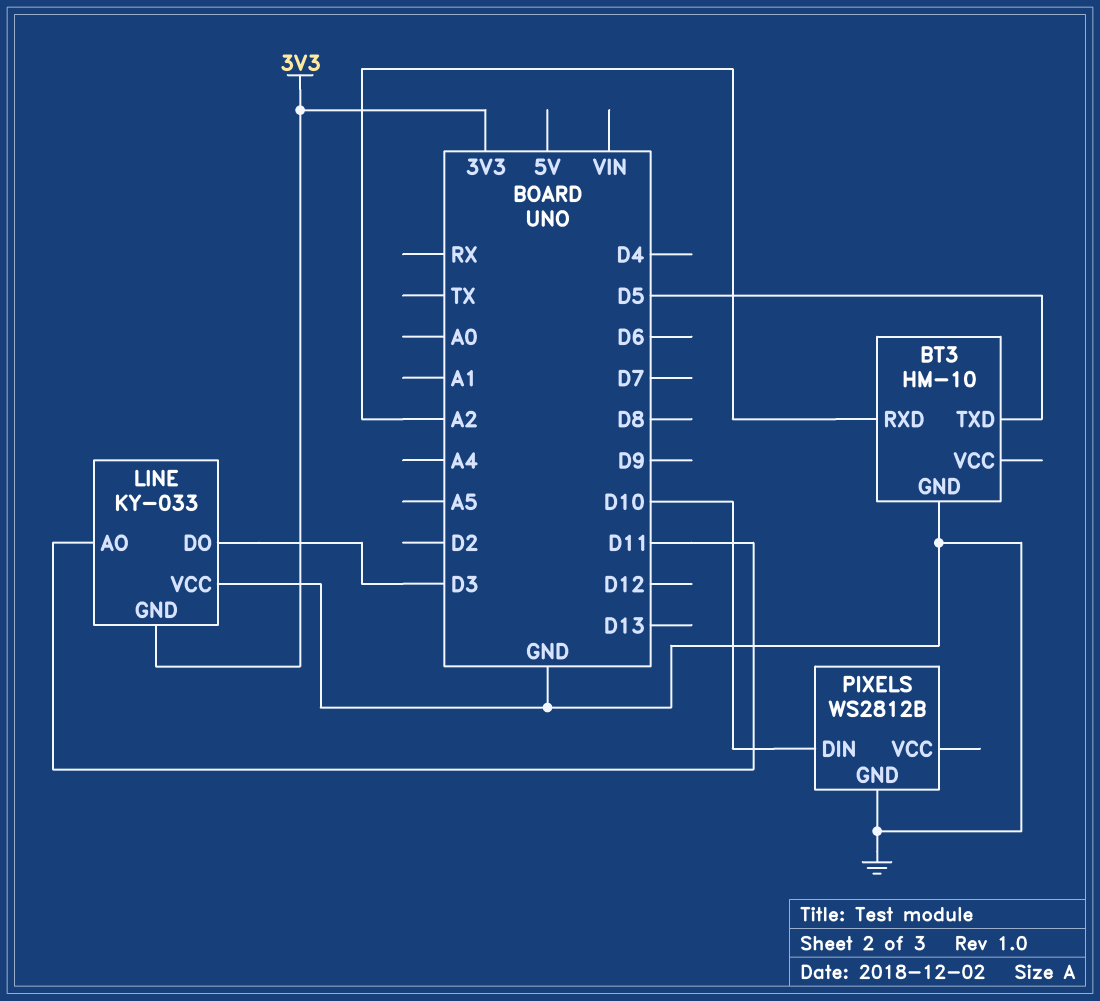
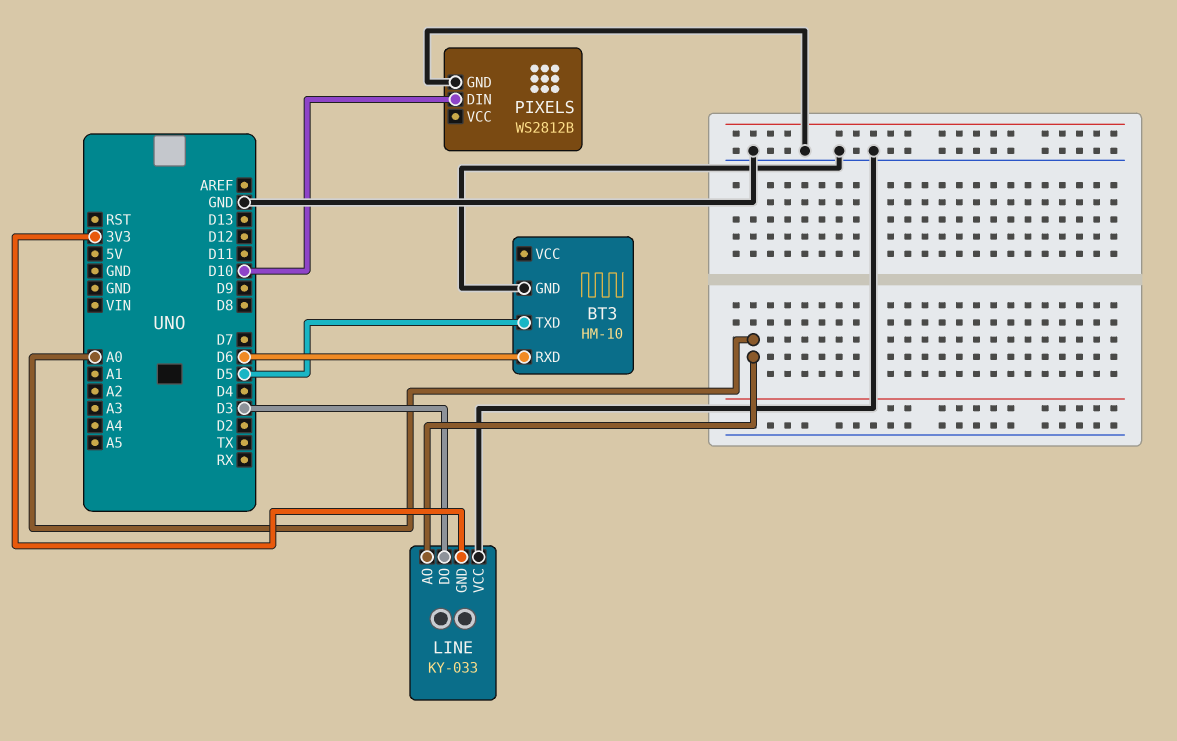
BT3 pin RXD: A2 -> D6
LINE pin AO: D11 -> A0

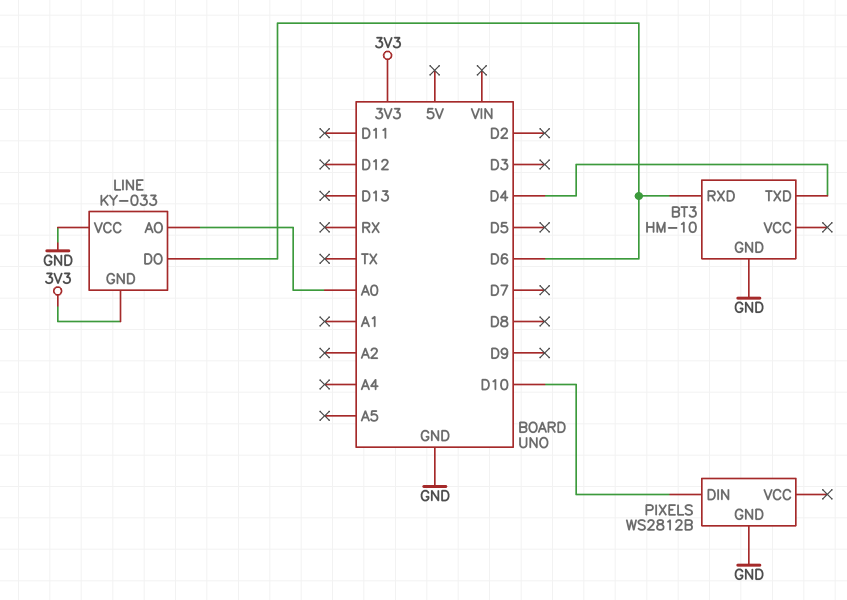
BT3 pin TXD: D5 -> D4
LINE pin DO: D3 -> D6

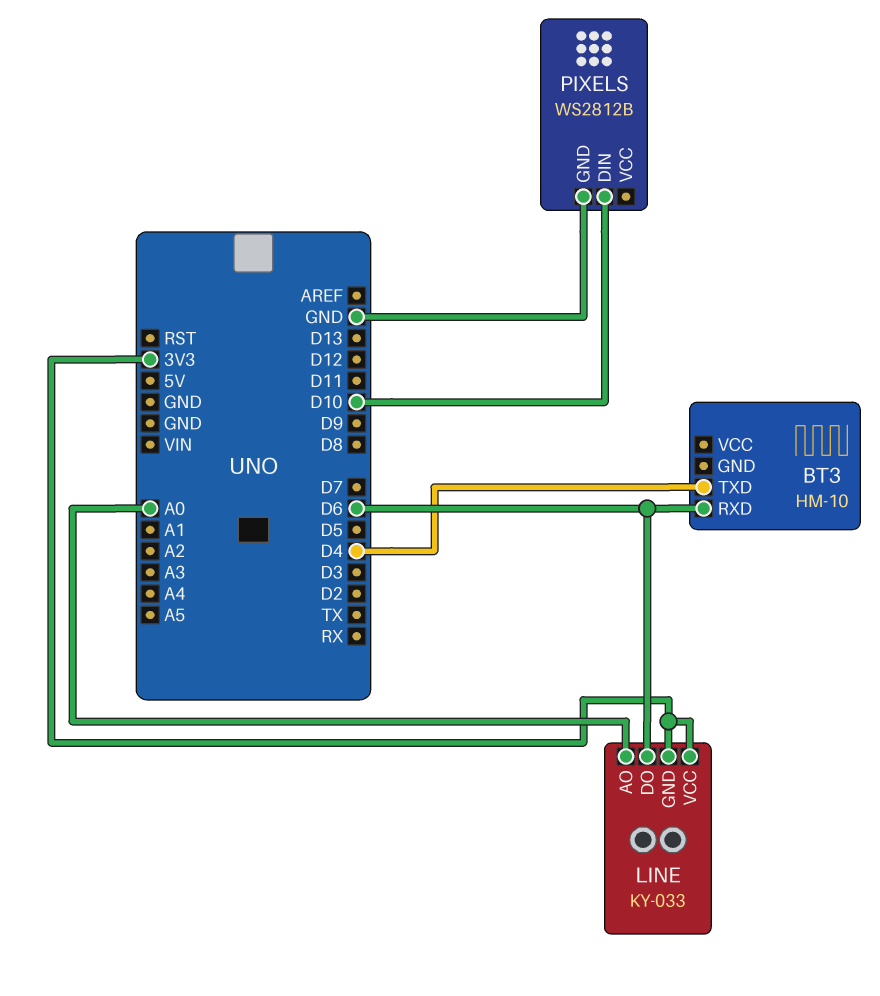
BT3 pin GND: GND -> none
LINE pin VCC: GND -> 3V3

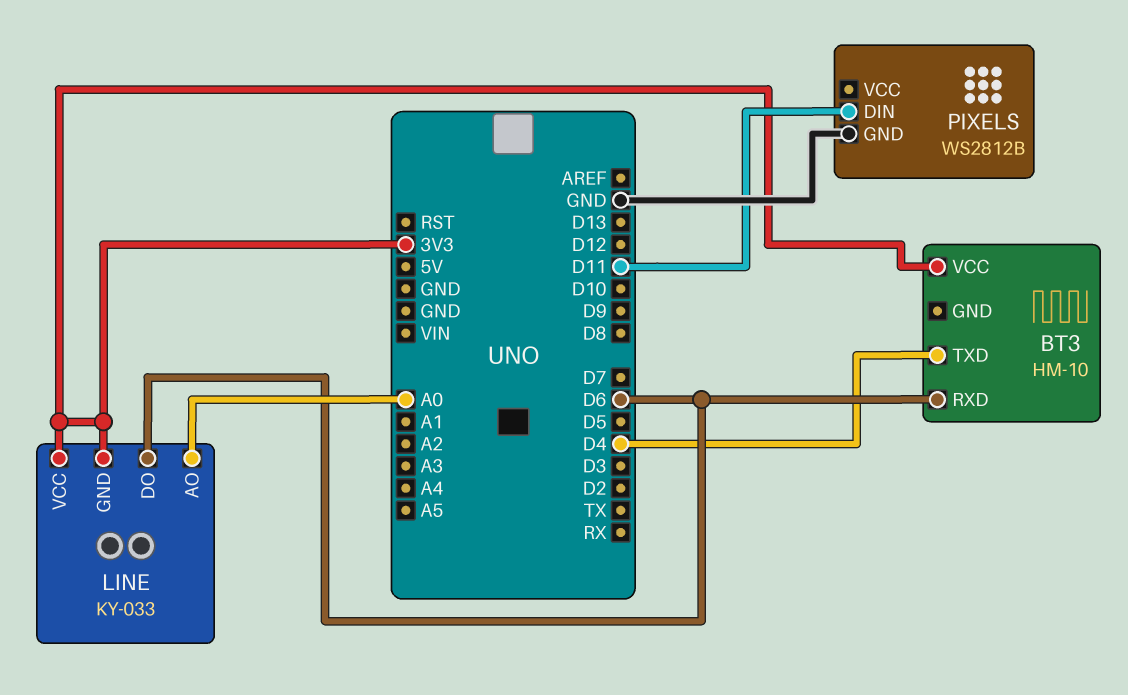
BT3 pin VCC: none -> 3V3
PIXELS pin DIN: D10 -> D11

